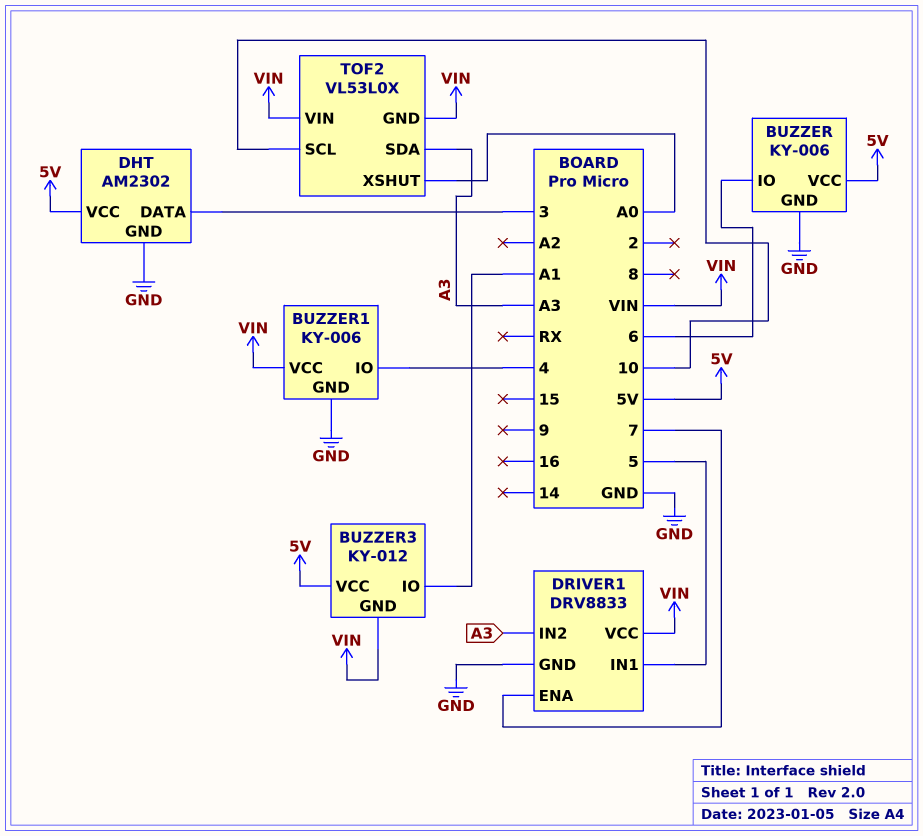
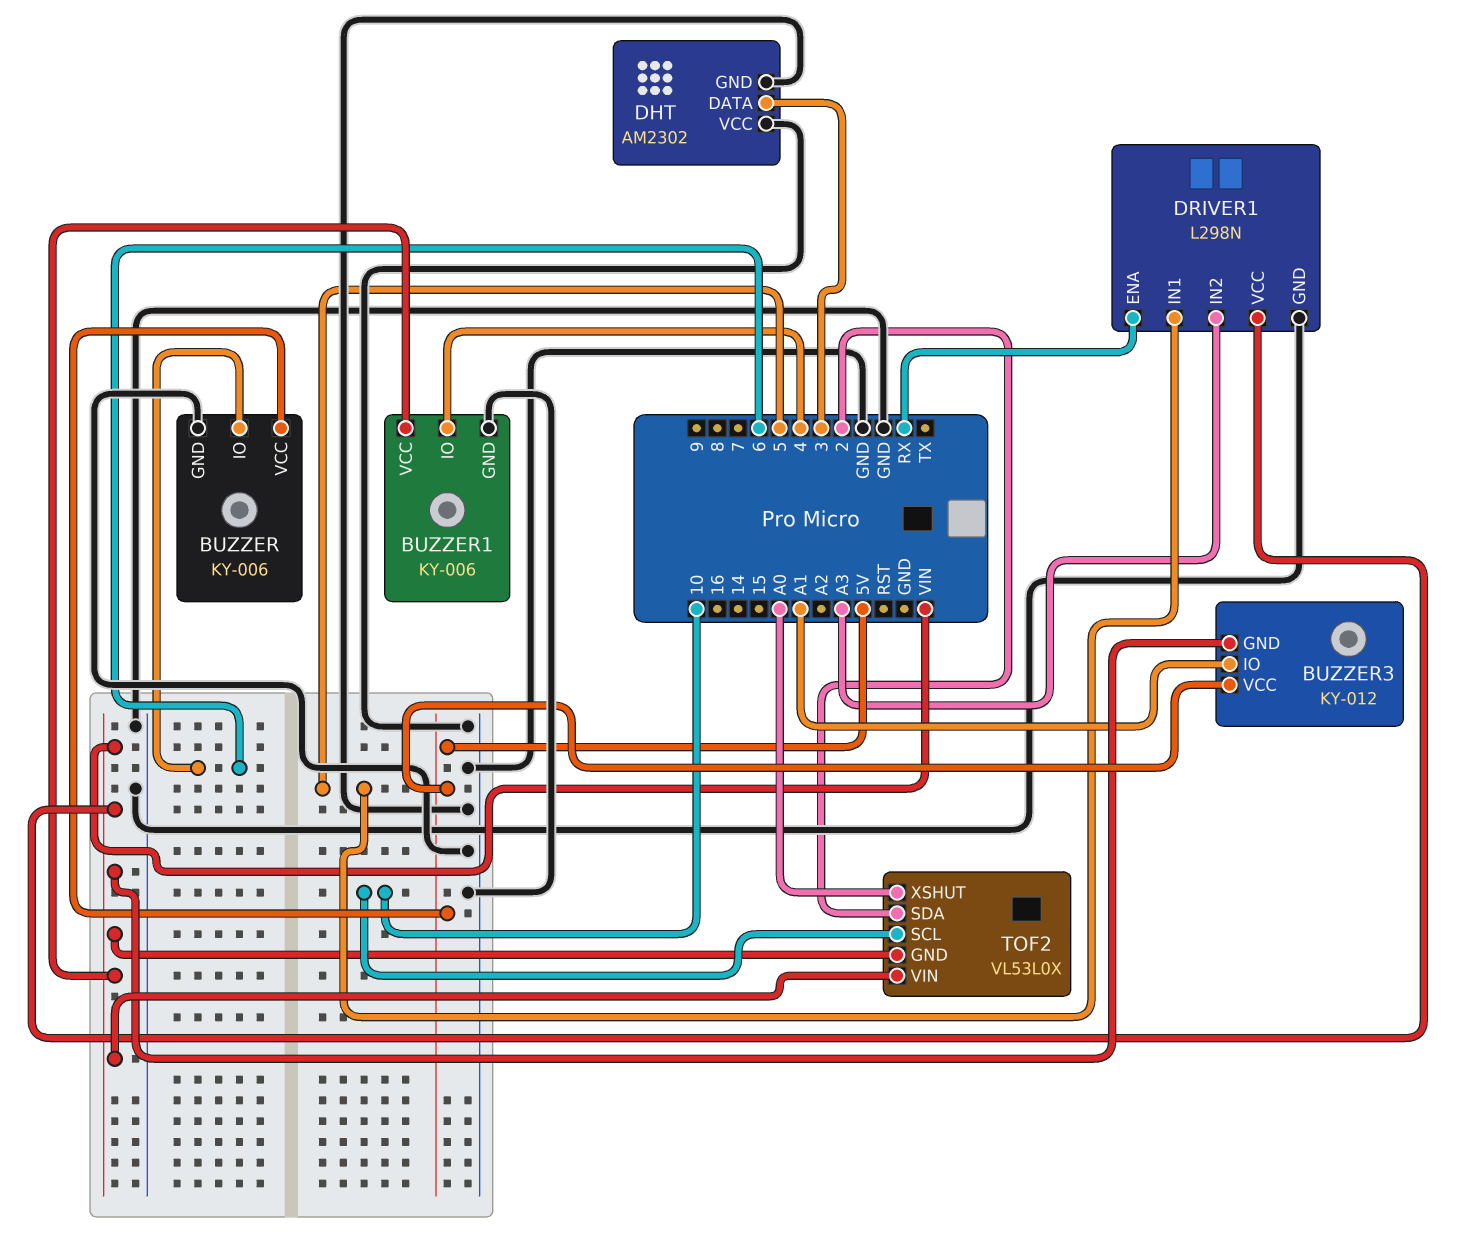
DHT pin VCC: 5V -> GND
DRIVER1: DRV8833 -> L298N
DRIVER1 pin ENA: 7 -> RX
TOF2 pin SDA: A3 -> 2

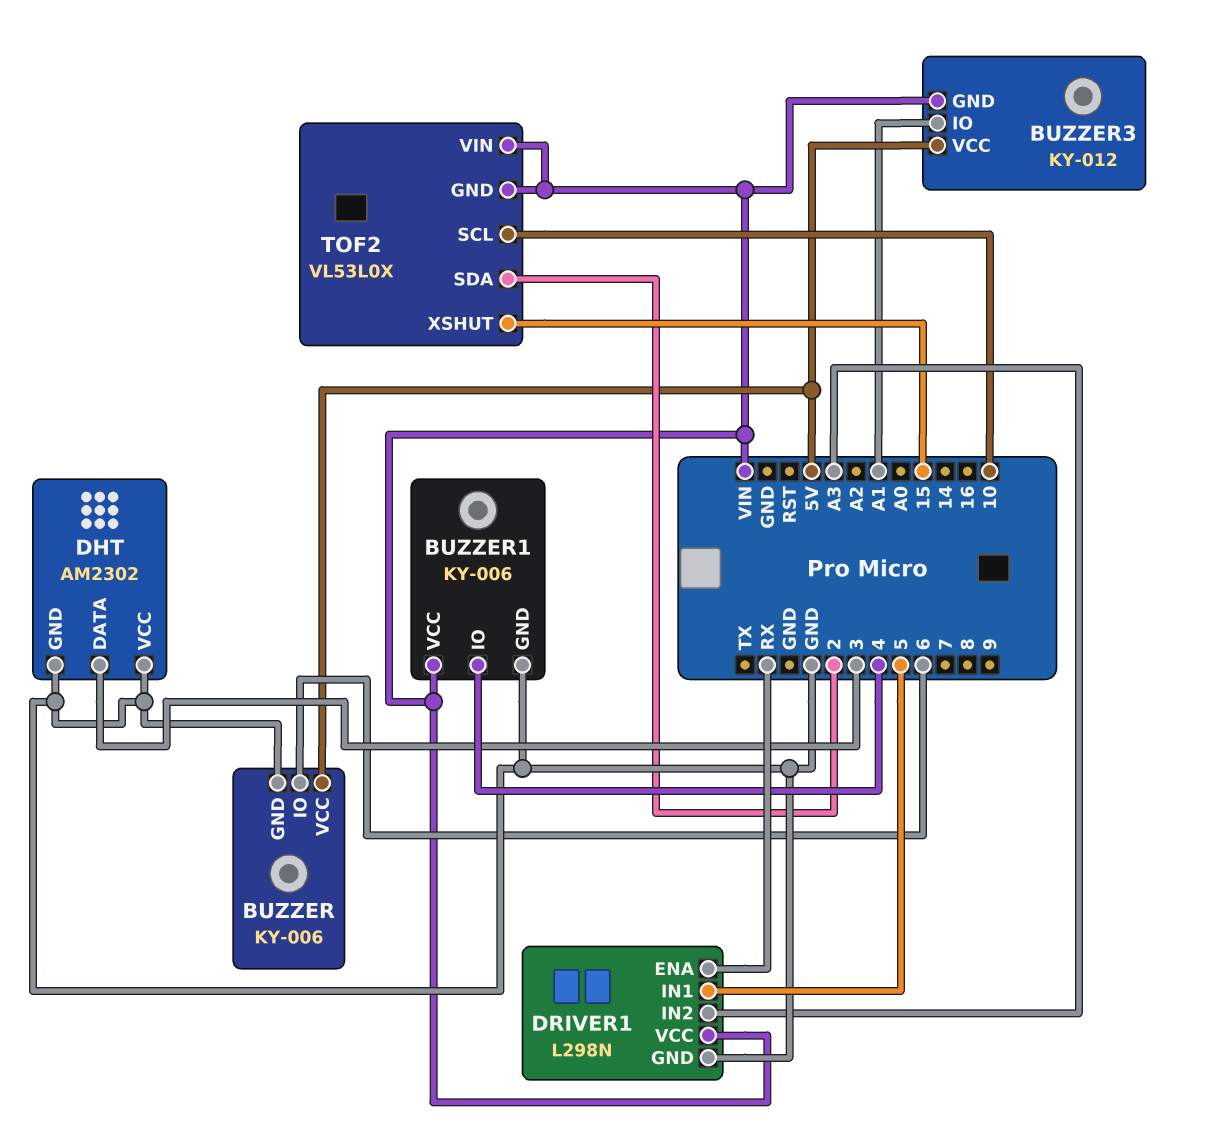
TOF2 pin XSHUT: A0 -> 15

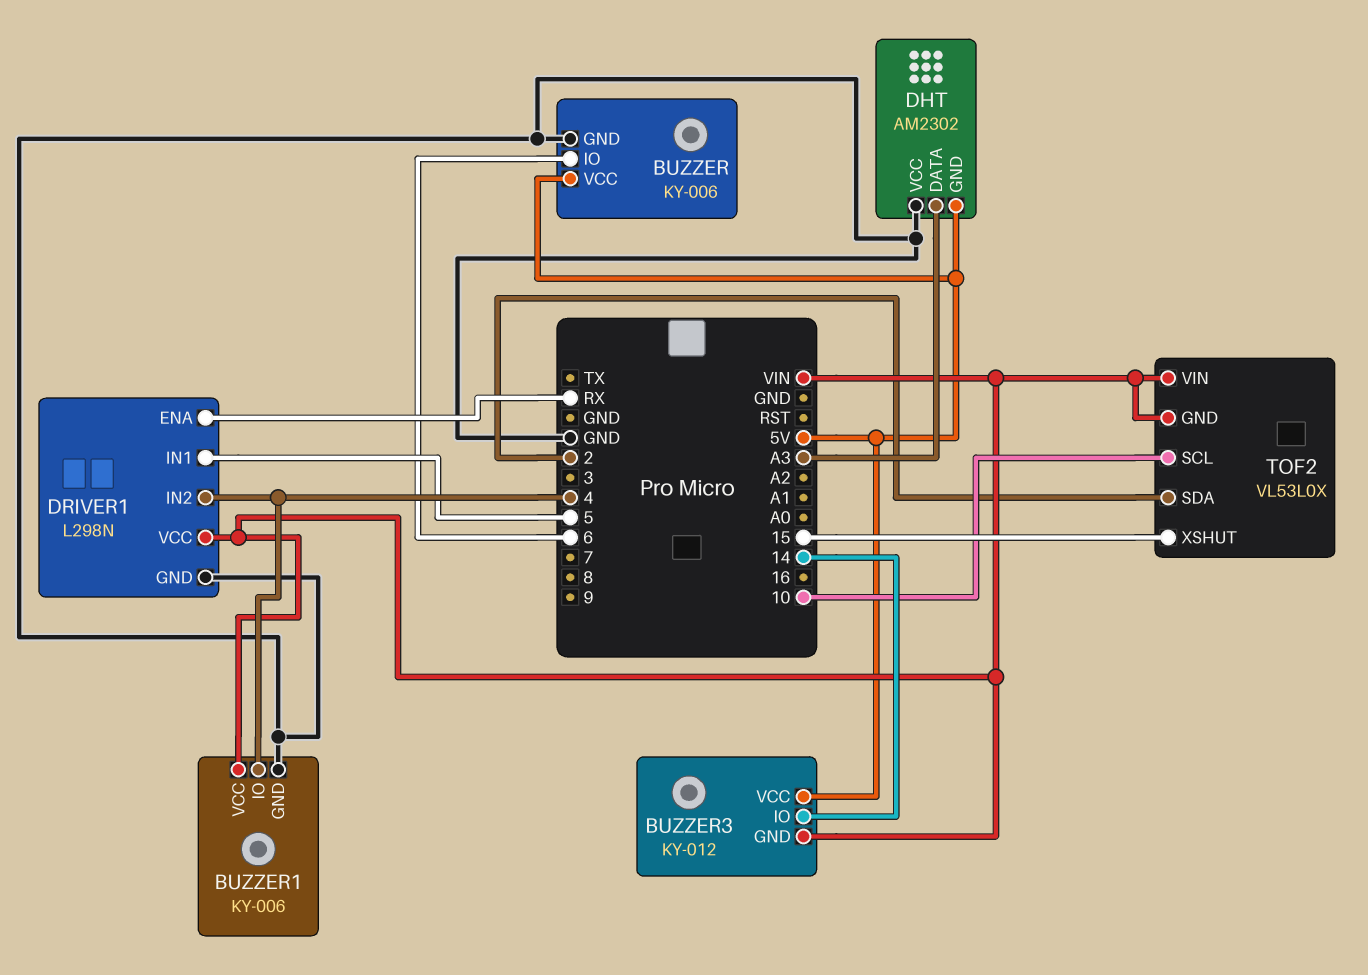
BUZZER3 pin IO: A1 -> 14
DHT pin DATA: 3 -> A3
DHT pin GND: GND -> 5V
DRIVER1 pin IN2: A3 -> 4

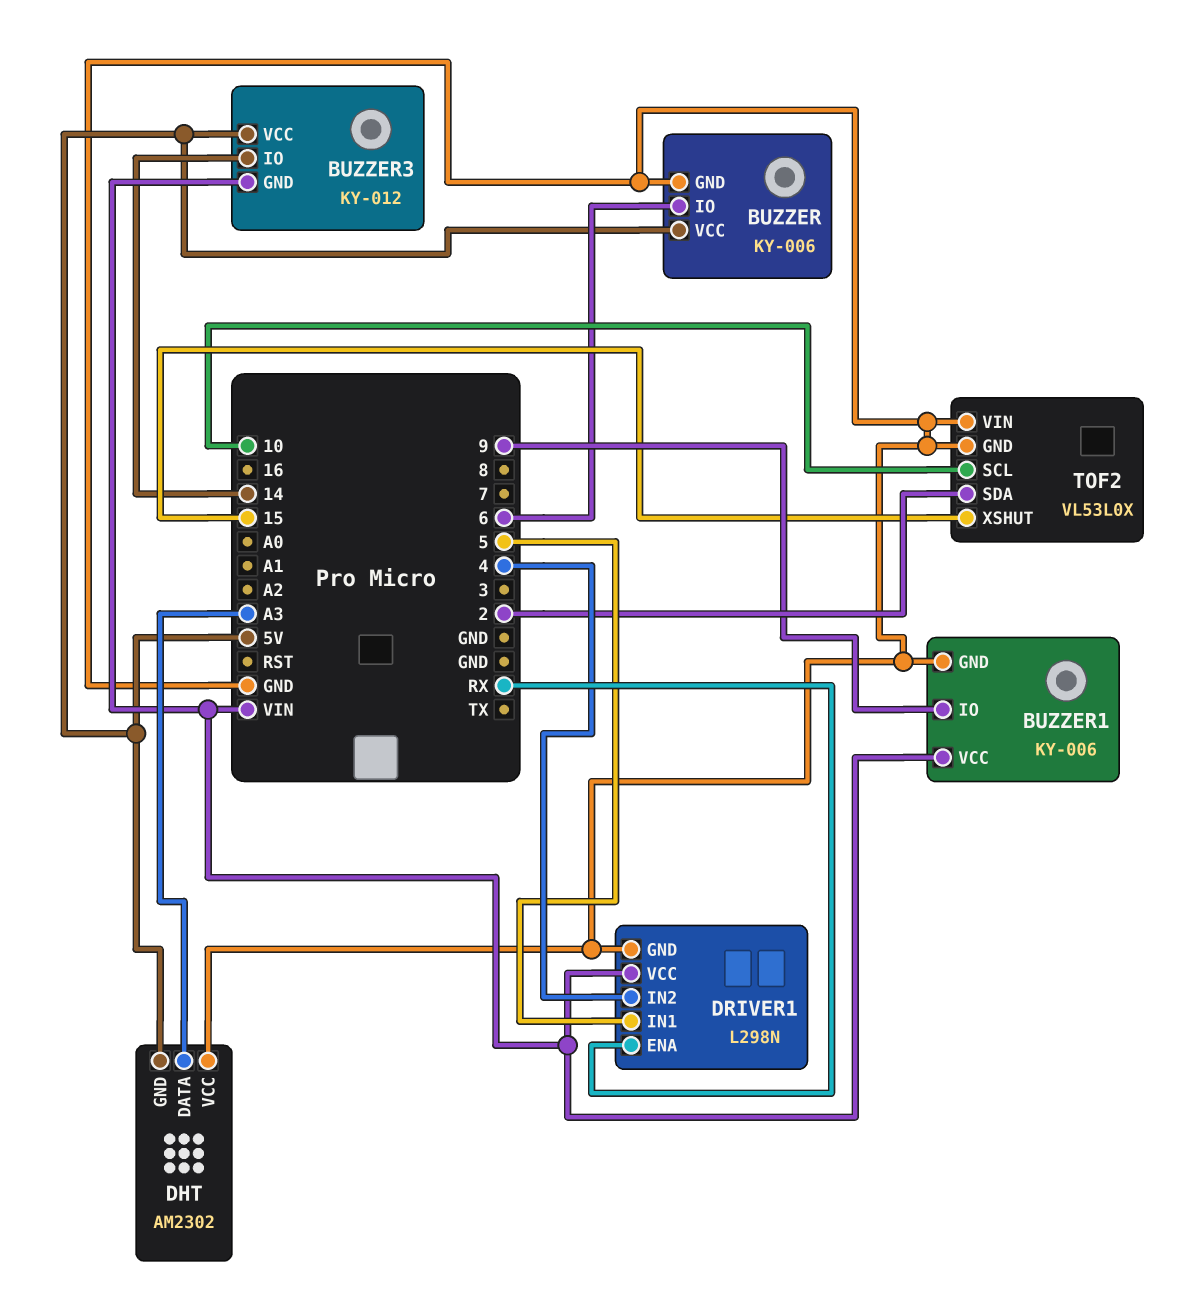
BUZZER1 pin IO: 4 -> 9
TOF2 pin GND: VIN -> GND
TOF2 pin VIN: VIN -> GND

